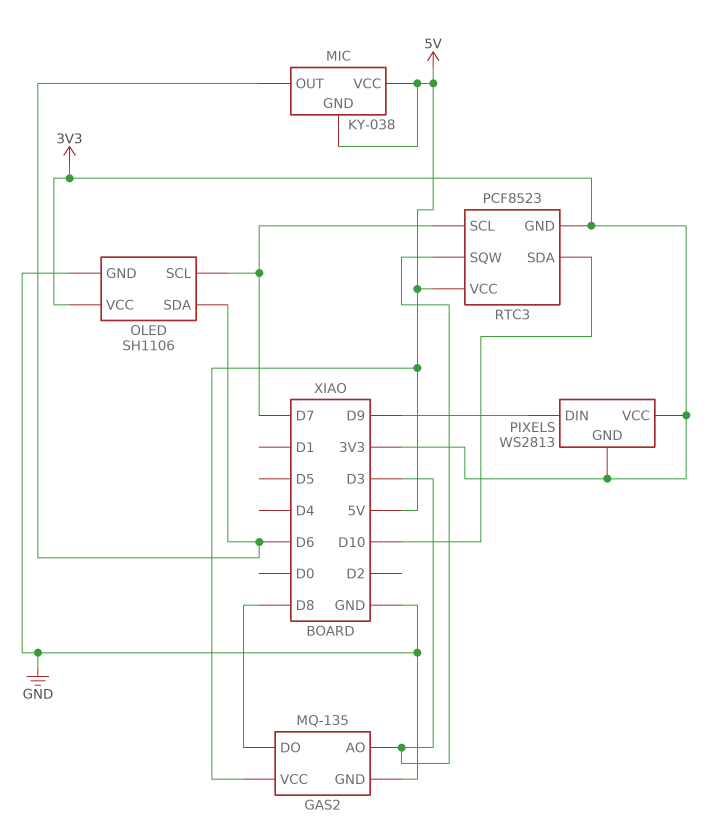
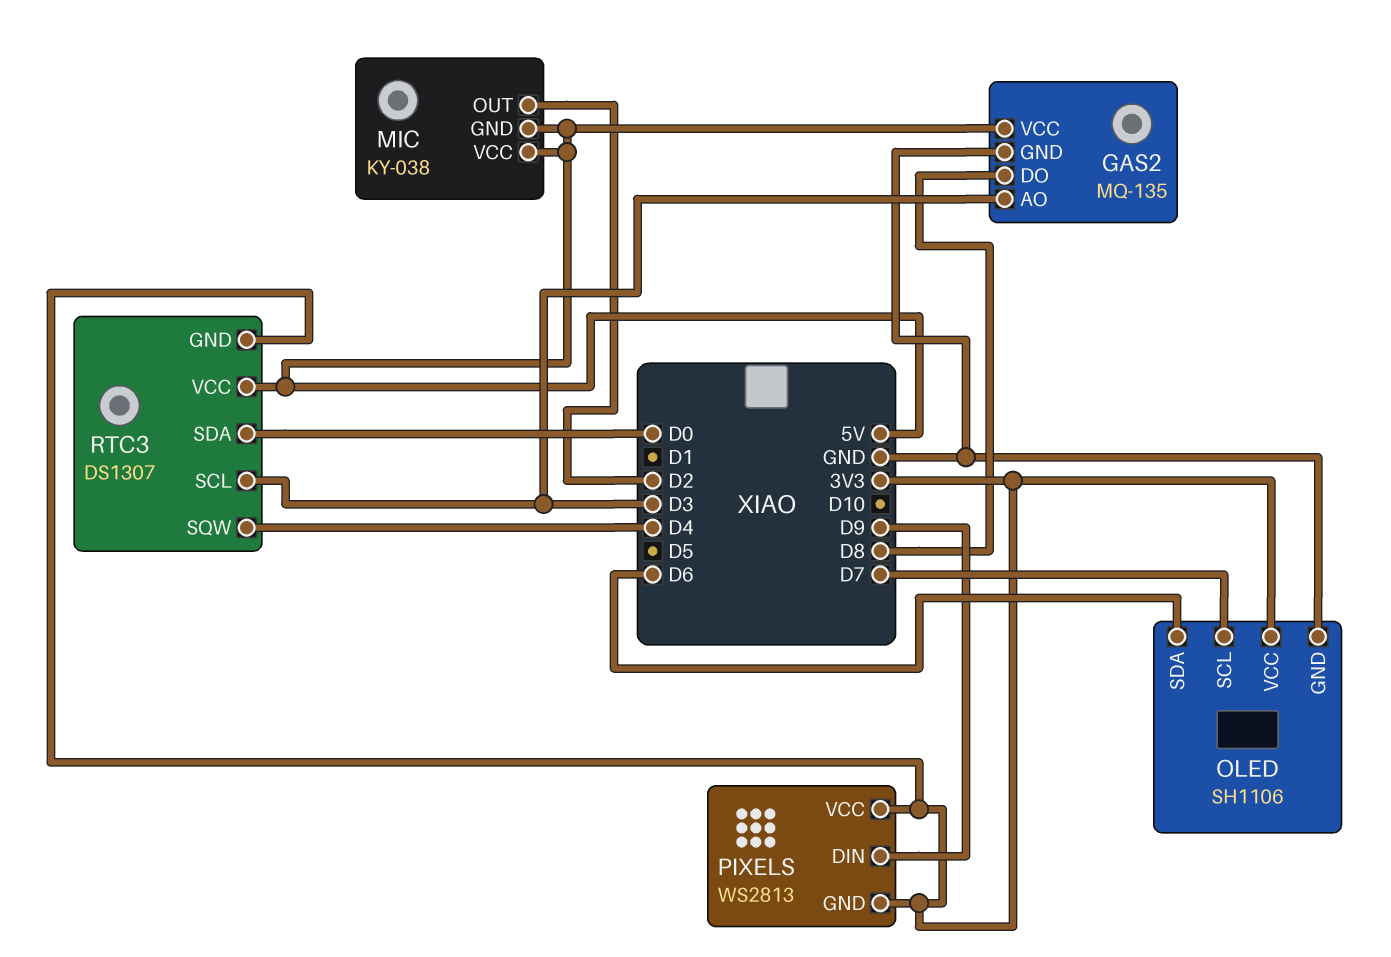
MIC pin OUT: D6 -> D2
RTC3: PCF8523 -> DS1307
RTC3 pin SCL: D7 -> D3
RTC3 pin SDA: D10 -> D0
RTC3 pin SQW: D3 -> D4

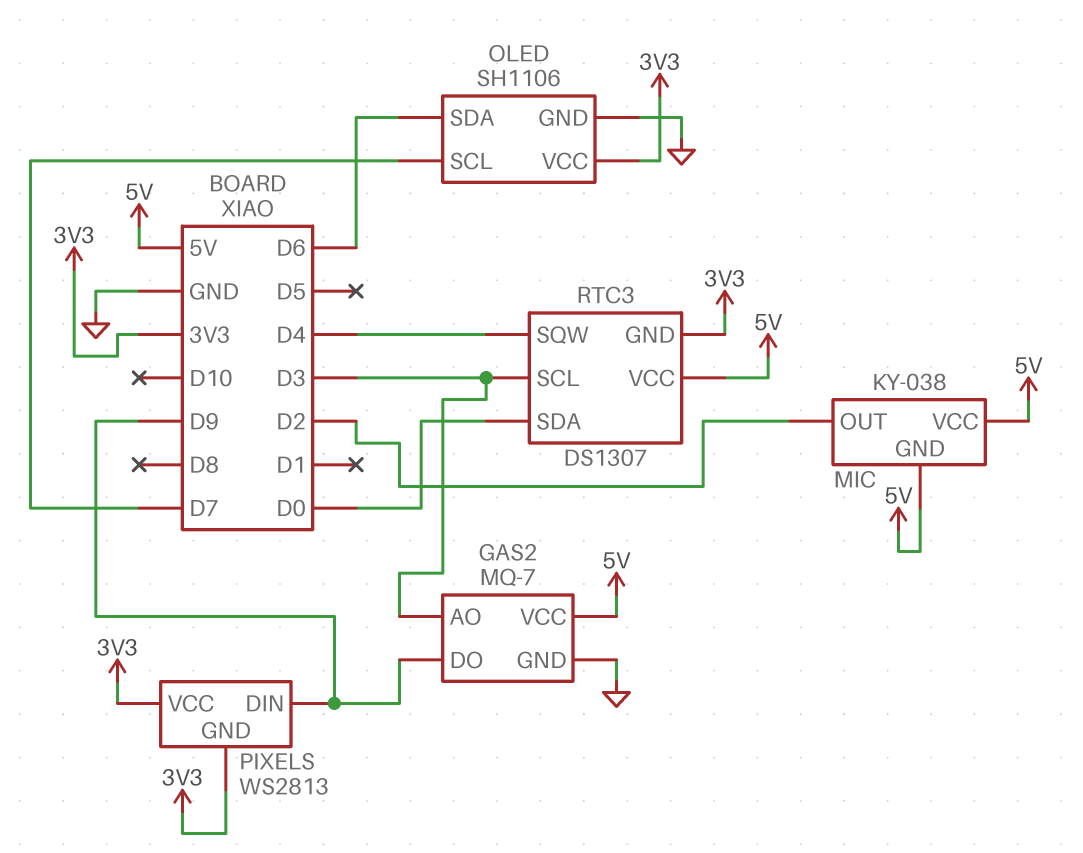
GAS2: MQ-135 -> MQ-7
GAS2 pin DO: D8 -> D9

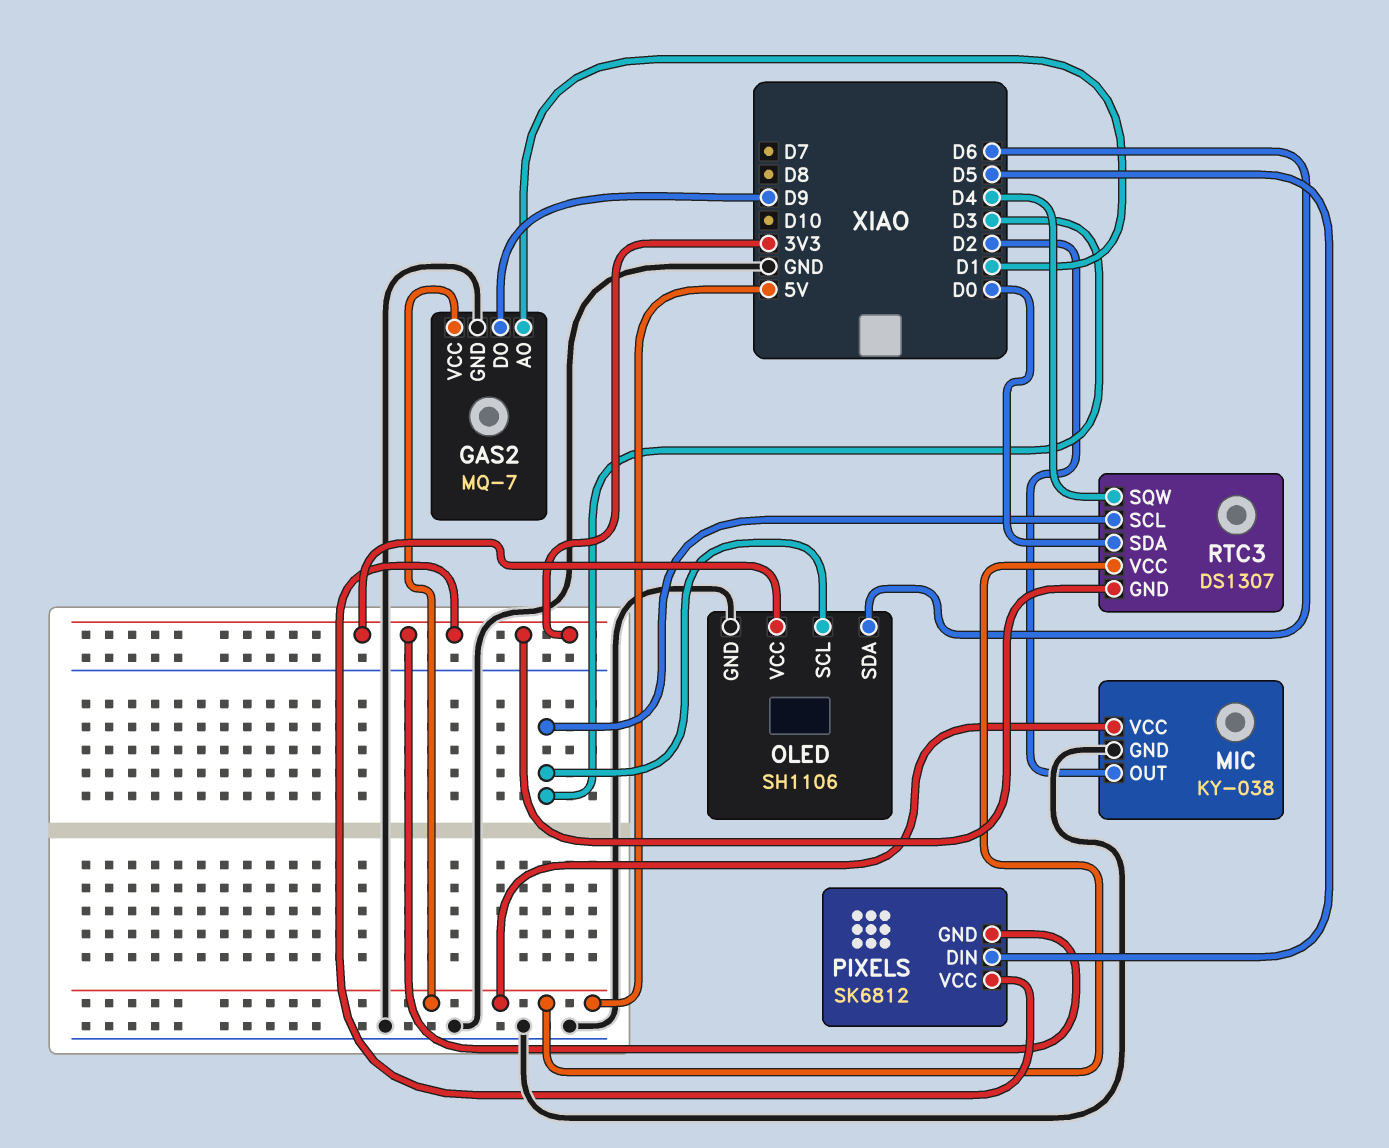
GAS2 pin AO: D3 -> D1
MIC pin GND: 5V -> GND
OLED pin SCL: D7 -> D3
PIXELS: WS2813 -> SK6812
PIXELS pin DIN: D9 -> D5

